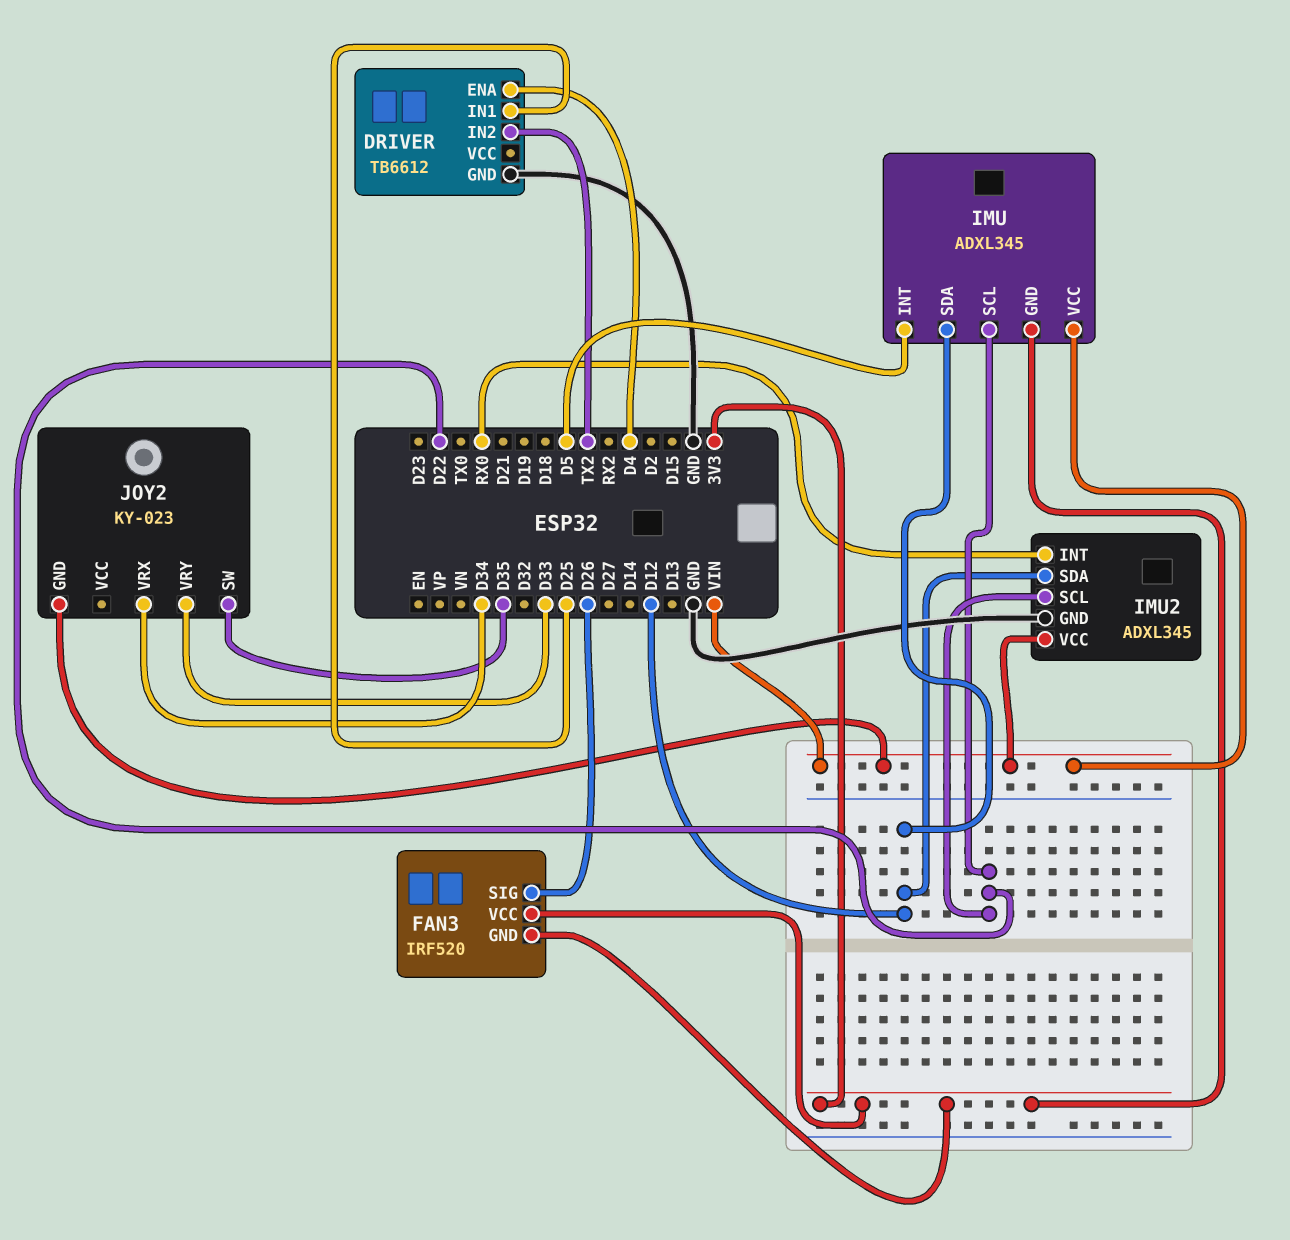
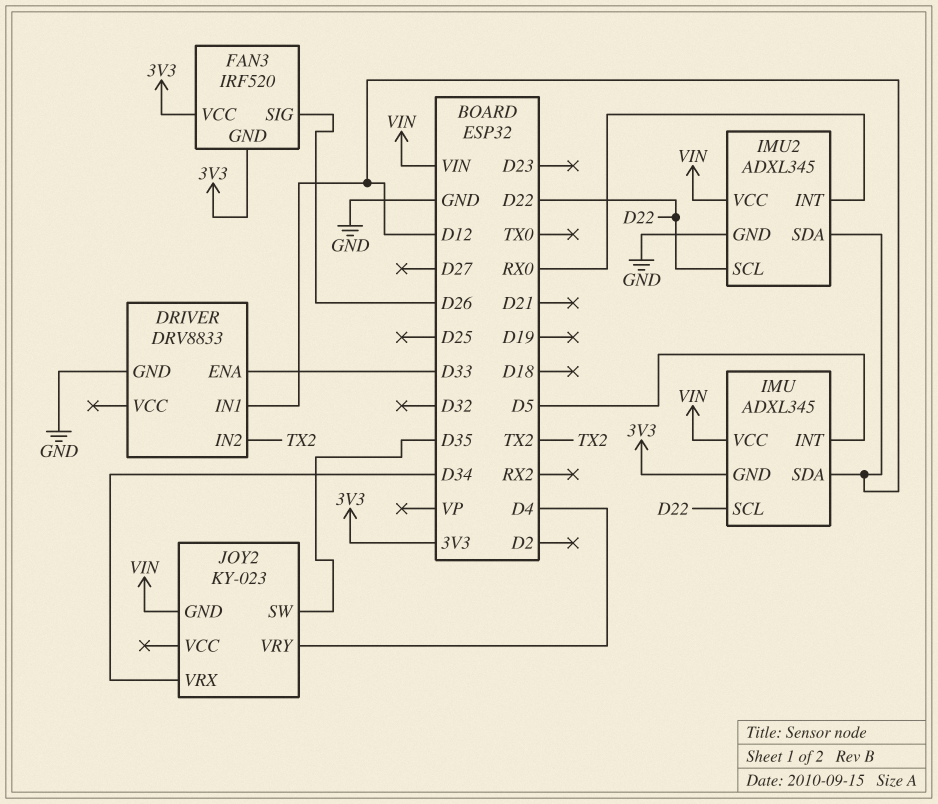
DRIVER: TB6612 -> DRV8833
DRIVER pin ENA: D4 -> D33
DRIVER pin IN1: D25 -> D12
JOY2 pin VRY: D33 -> D4

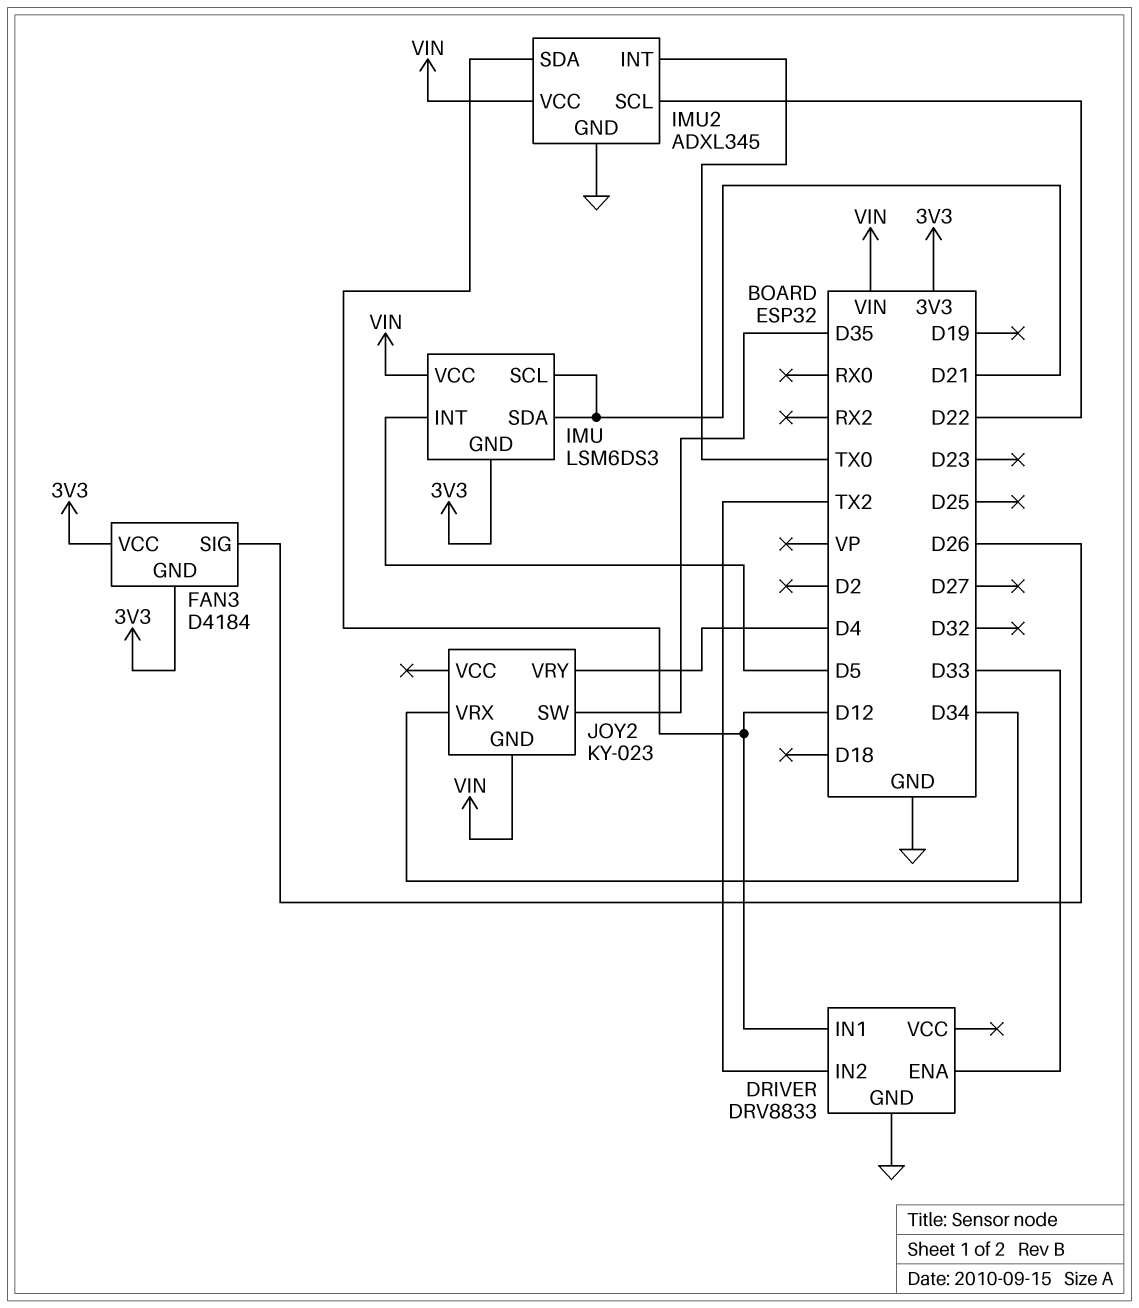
FAN3: IRF520 -> D4184
IMU: ADXL345 -> LSM6DS3
IMU pin SCL: D22 -> D21
IMU pin SDA: D12 -> D21
IMU2 pin INT: RX0 -> TX0

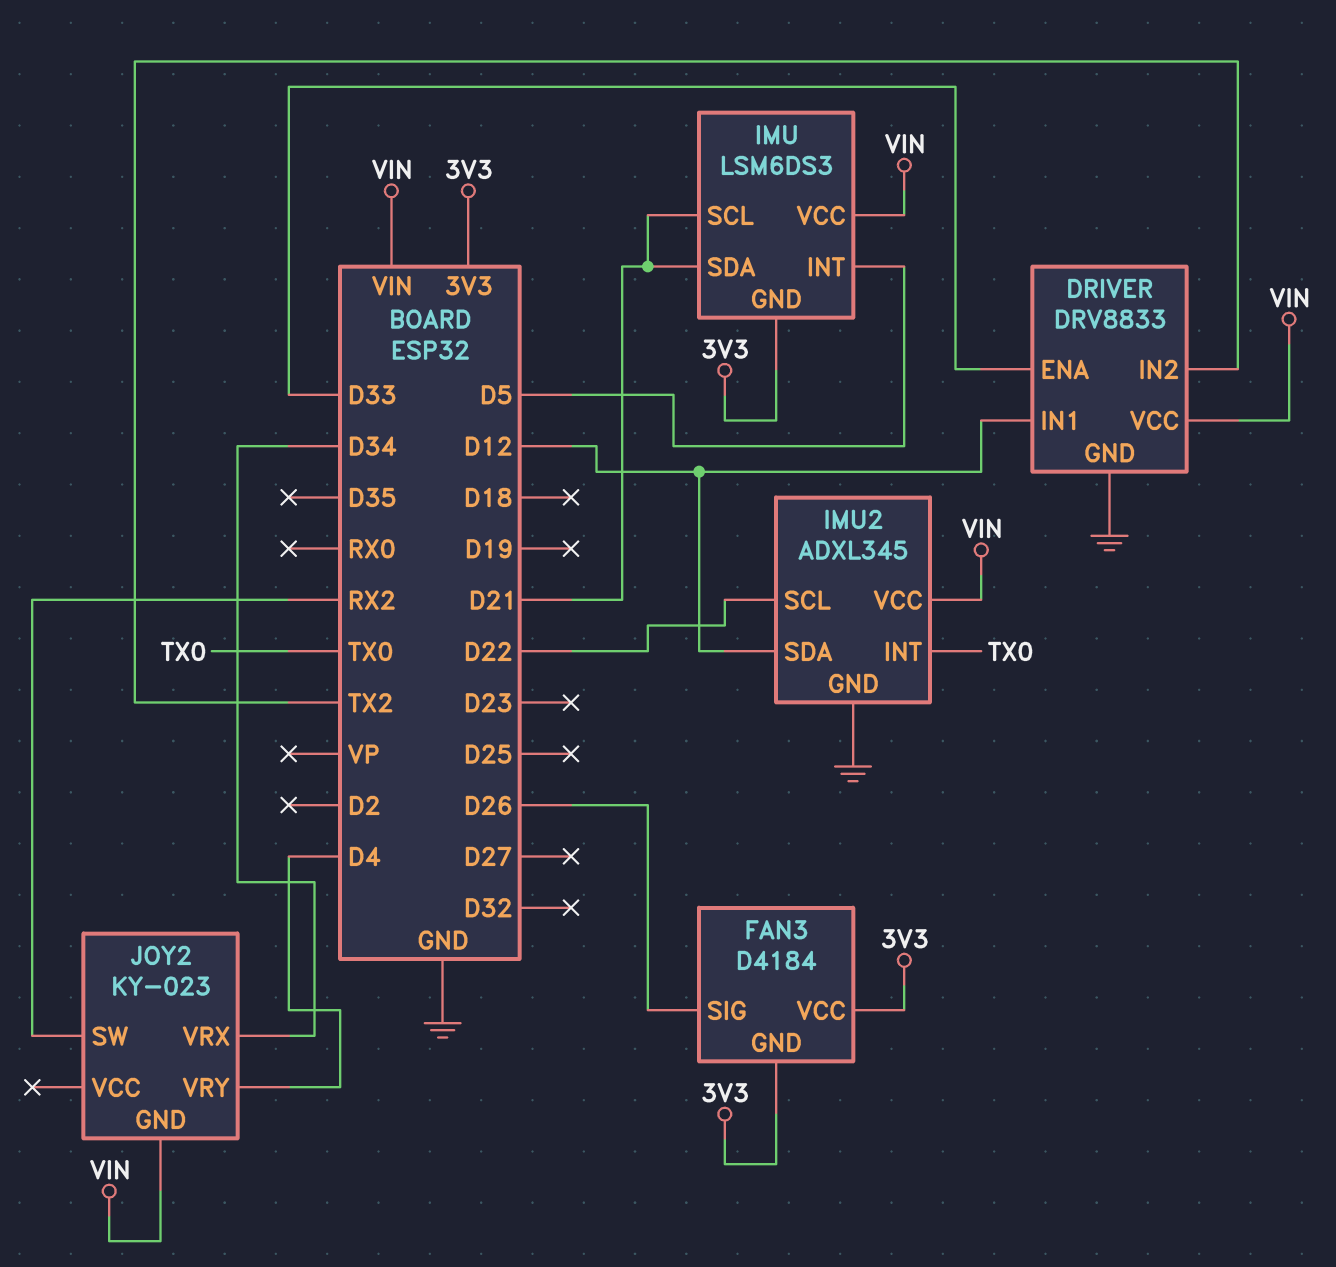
DRIVER pin VCC: none -> VIN
JOY2 pin SW: D35 -> RX2

